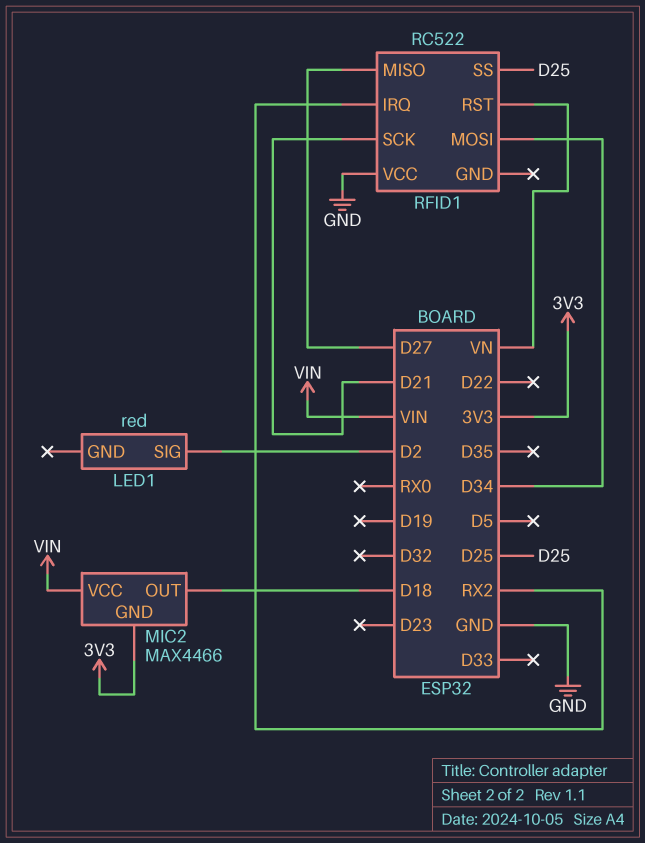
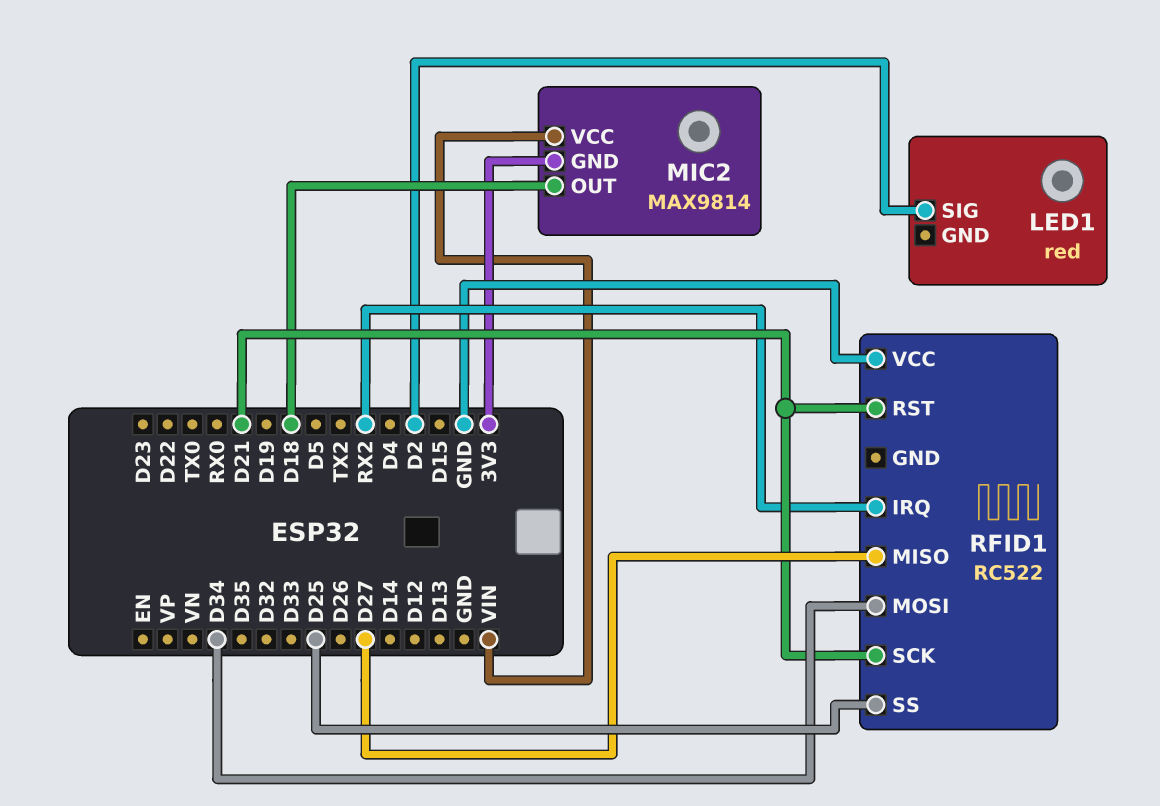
MIC2: MAX4466 -> MAX9814
RFID1 pin RST: VN -> D21

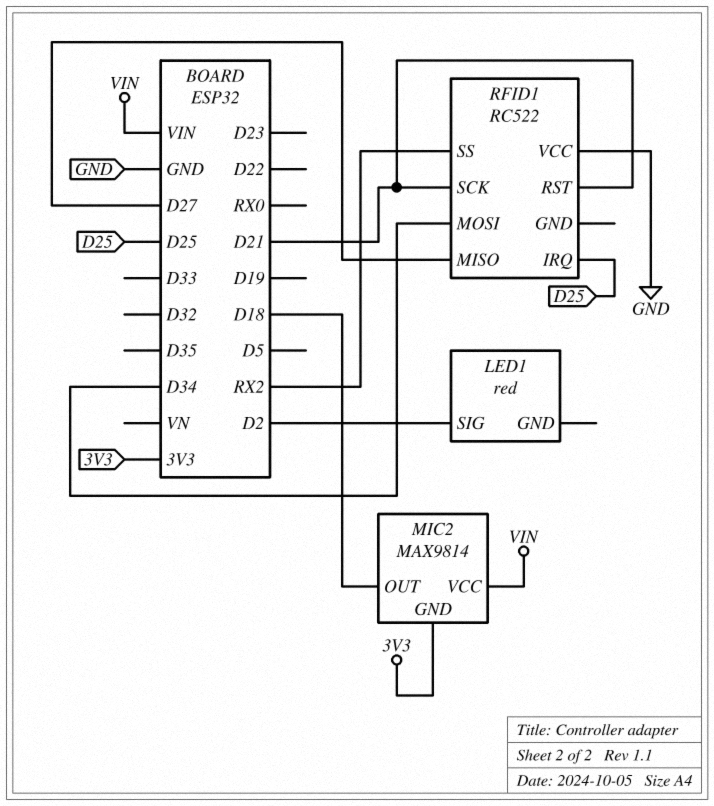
RFID1 pin IRQ: RX2 -> D25
RFID1 pin SS: D25 -> RX2

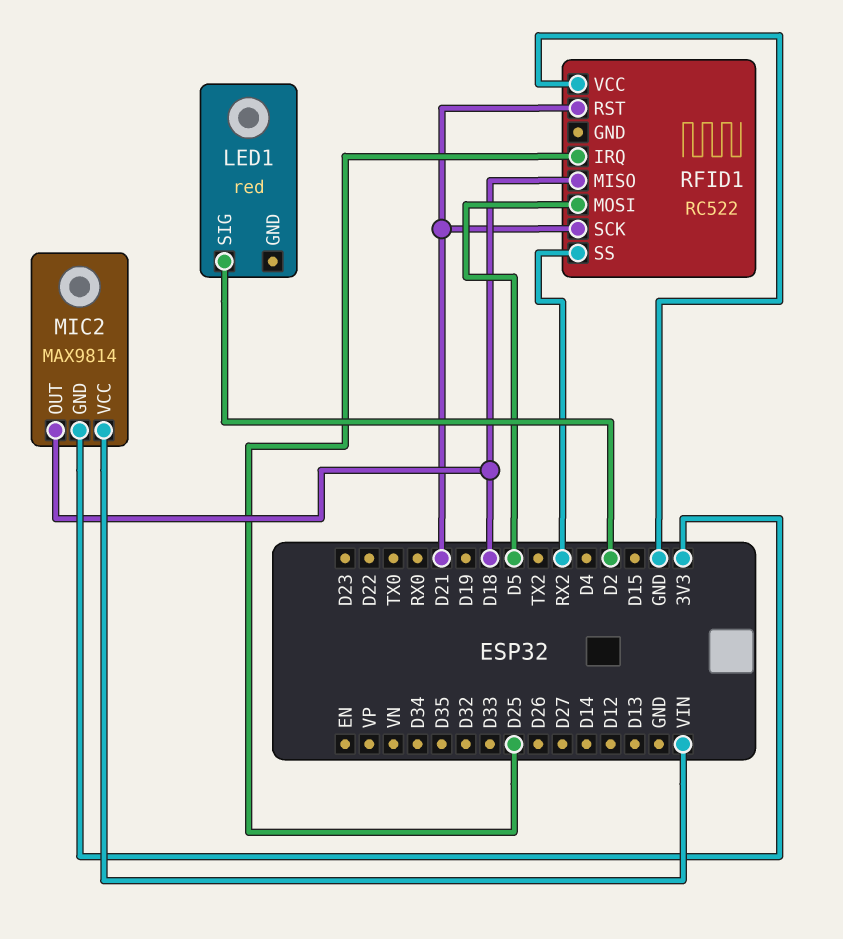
RFID1 pin MISO: D27 -> D18
RFID1 pin MOSI: D34 -> D5

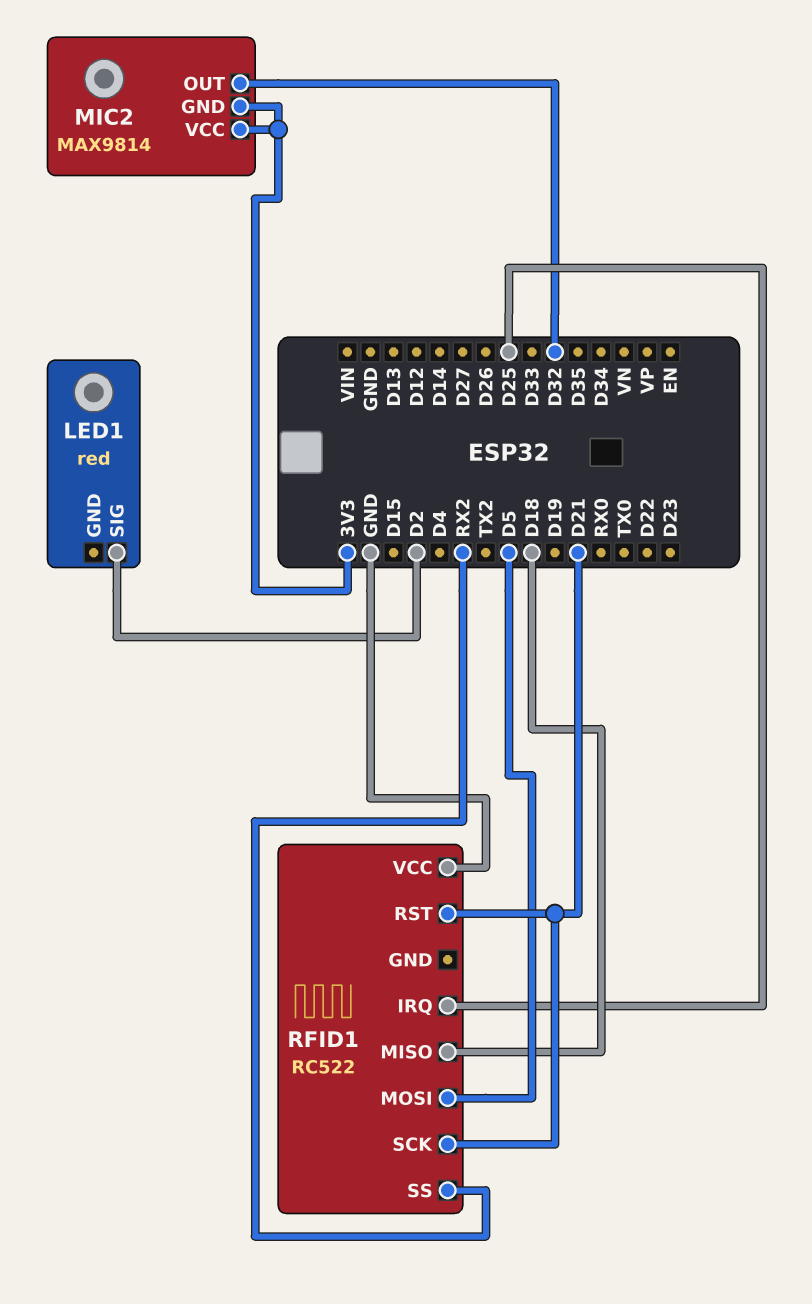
MIC2 pin OUT: D18 -> D32
MIC2 pin VCC: VIN -> 3V3

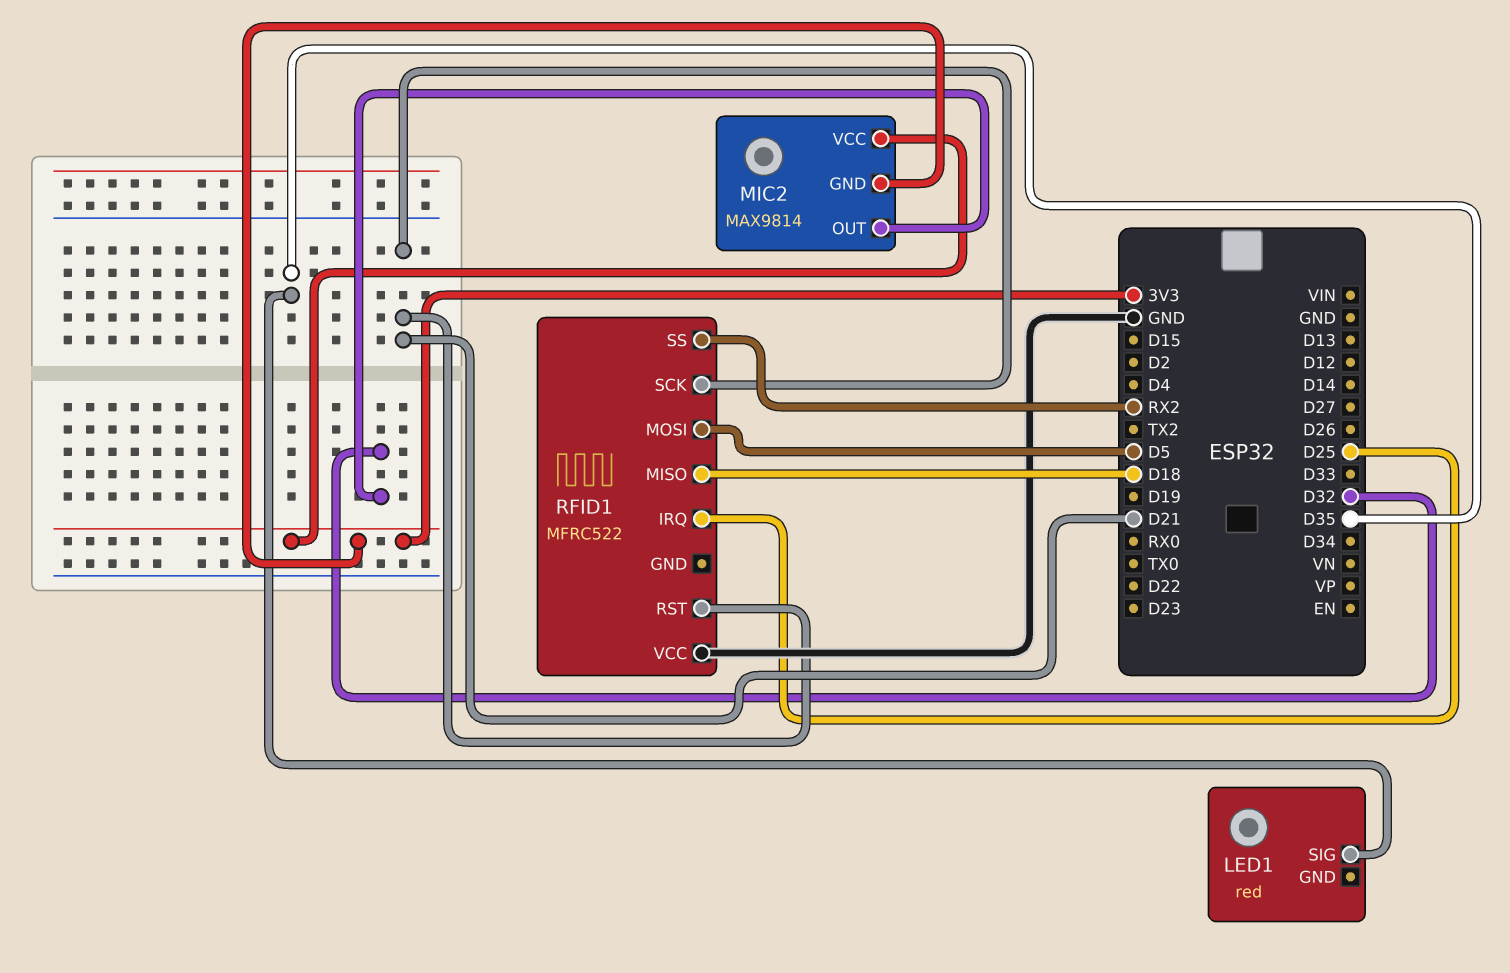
LED1 pin SIG: D2 -> D35
RFID1: RC522 -> MFRC522

